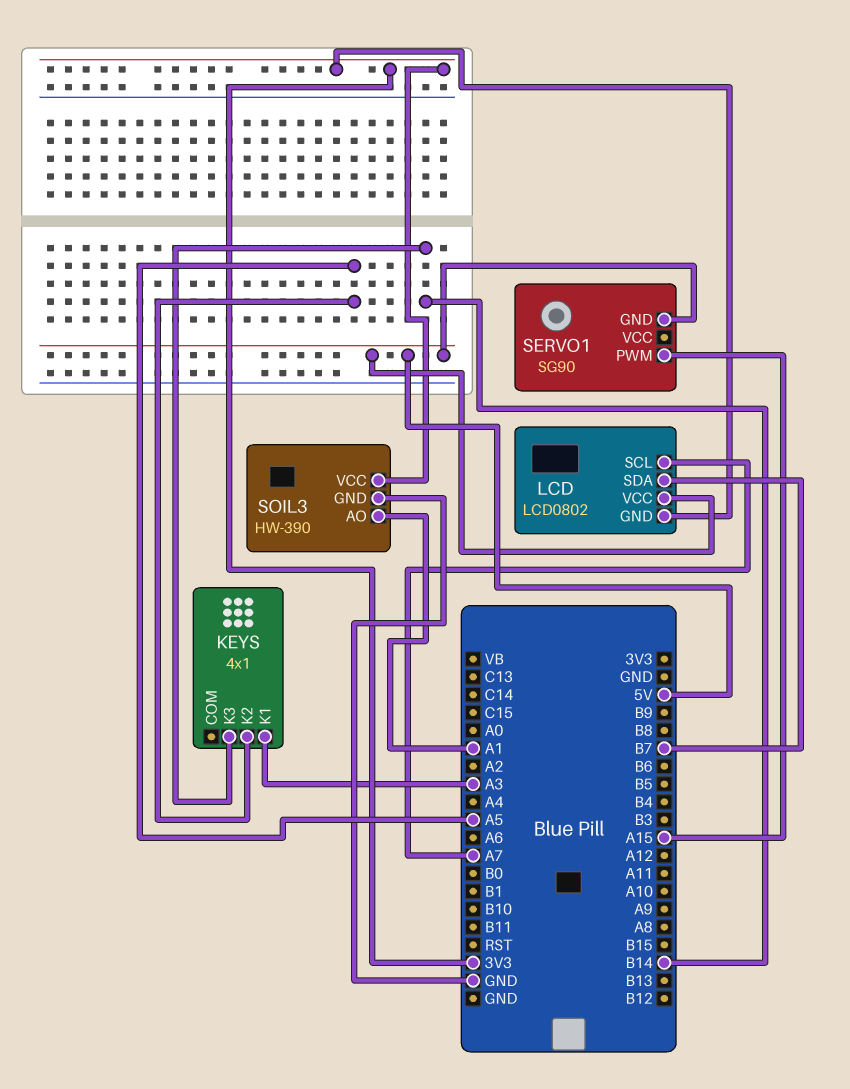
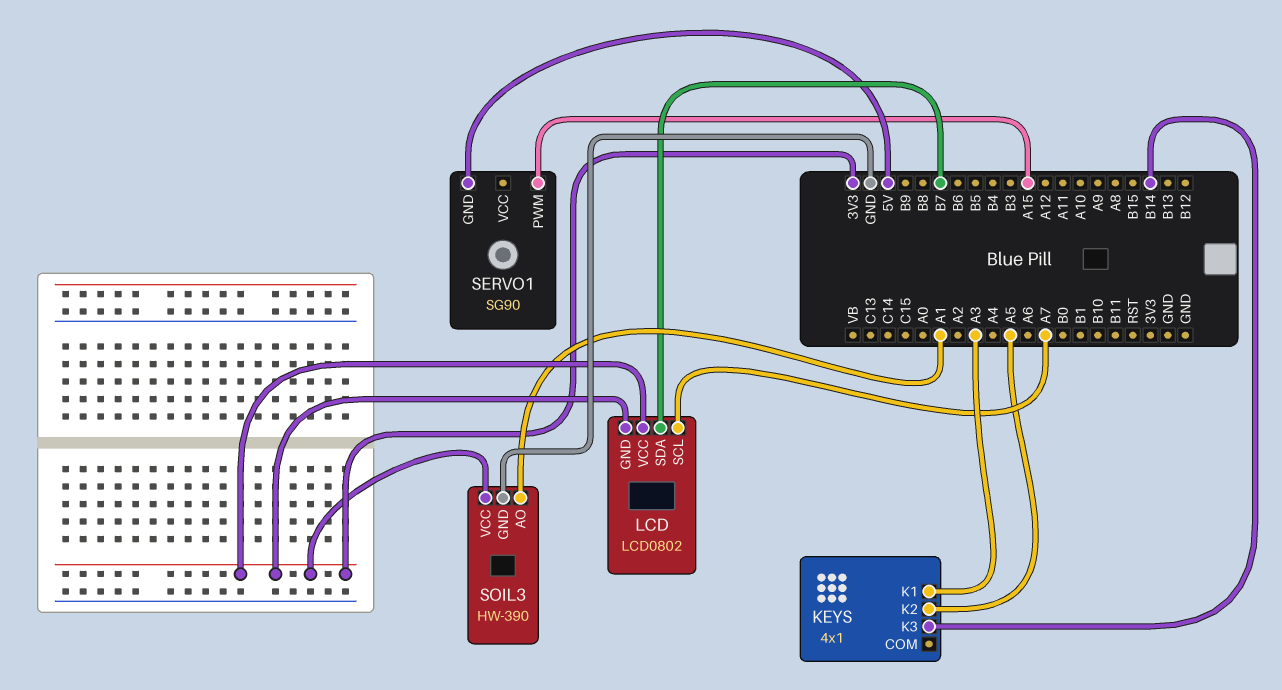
LCD pin VCC: 5V -> 3V3

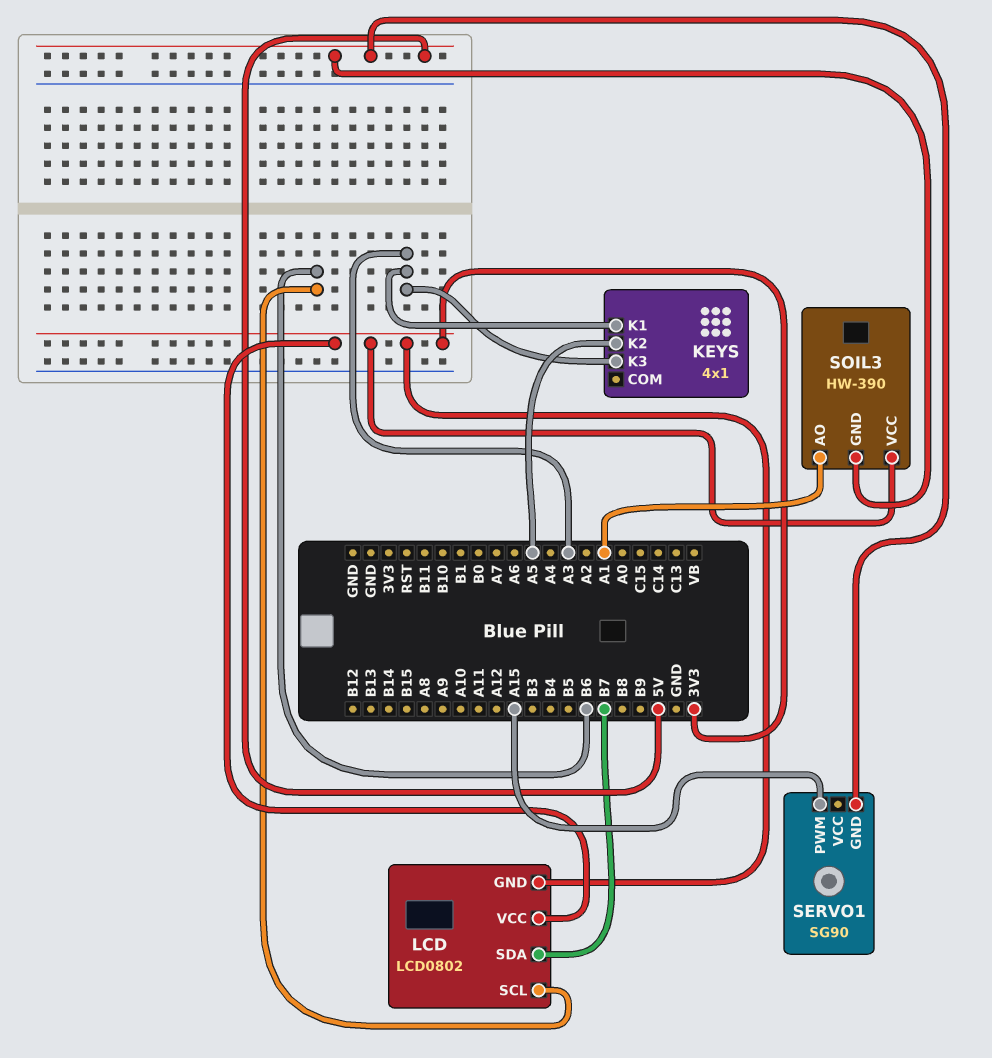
KEYS pin K3: B14 -> A3
LCD pin SCL: A7 -> B6
SOIL3 pin GND: GND -> 5V

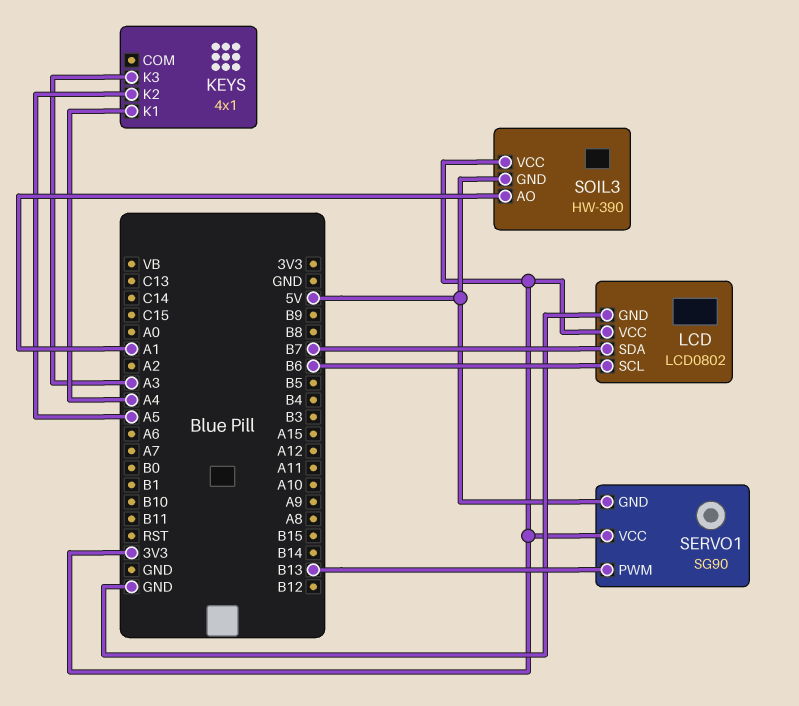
KEYS pin K1: A3 -> A4
LCD pin GND: 3V3 -> GND
SERVO1 pin PWM: A15 -> B13
SERVO1 pin VCC: none -> 3V3

